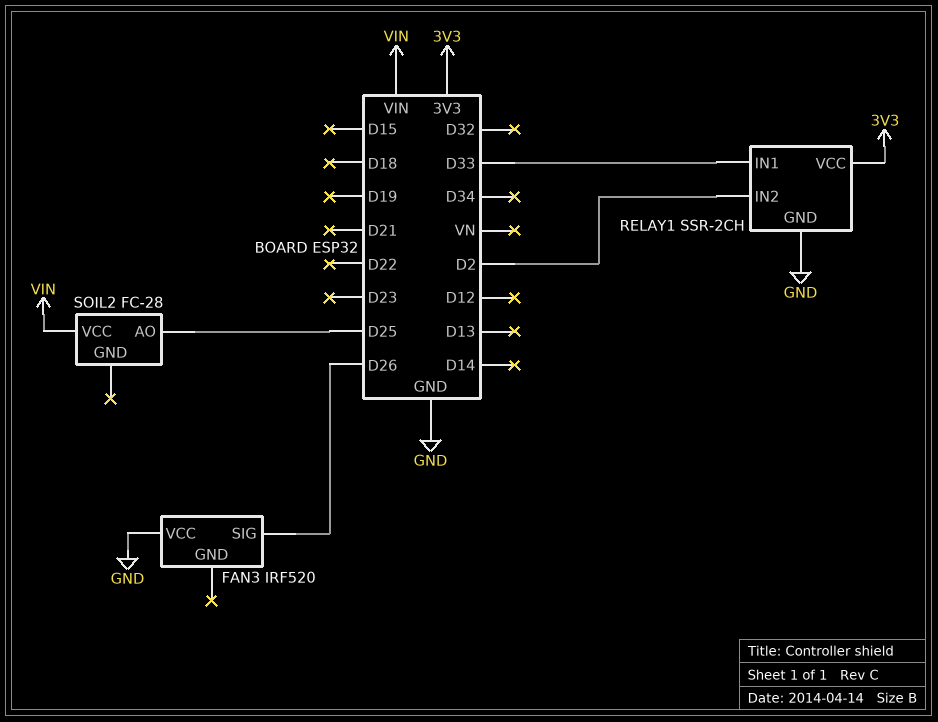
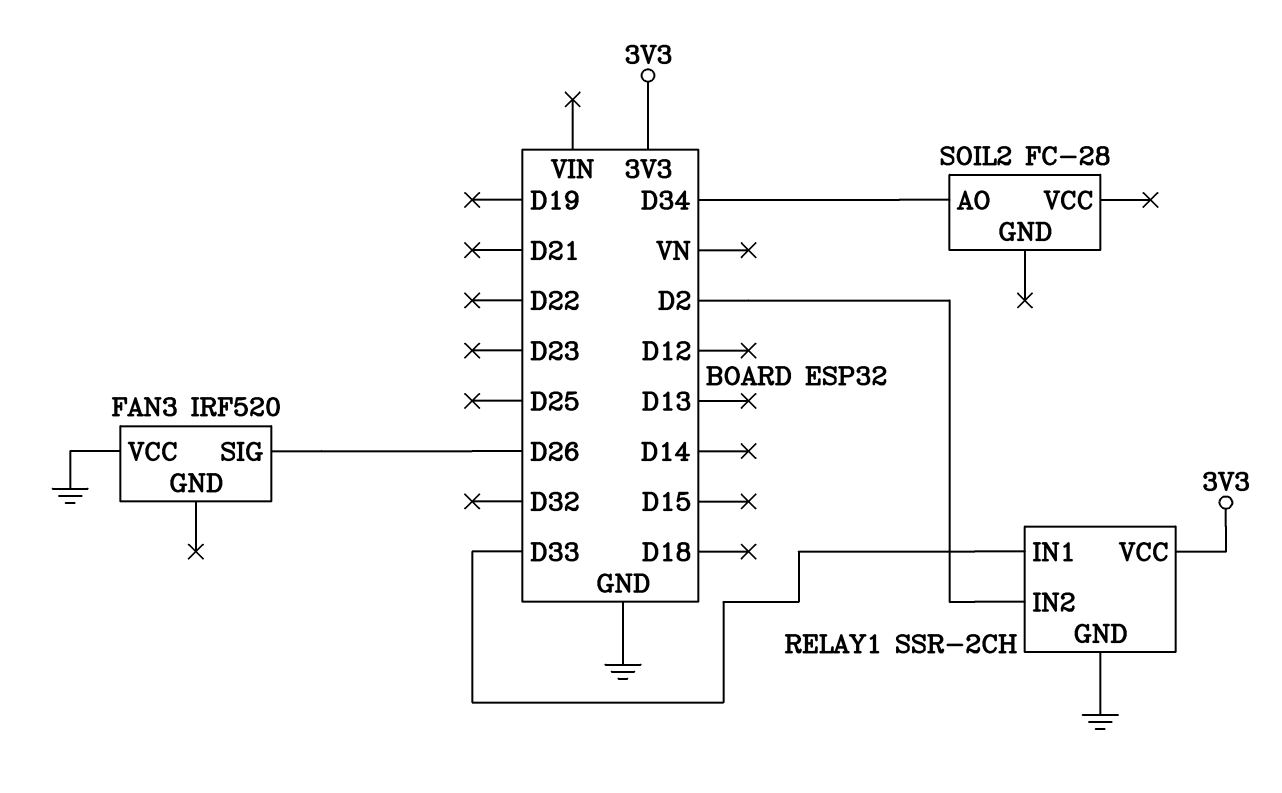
SOIL2 pin AO: D25 -> D34
SOIL2 pin VCC: VIN -> none

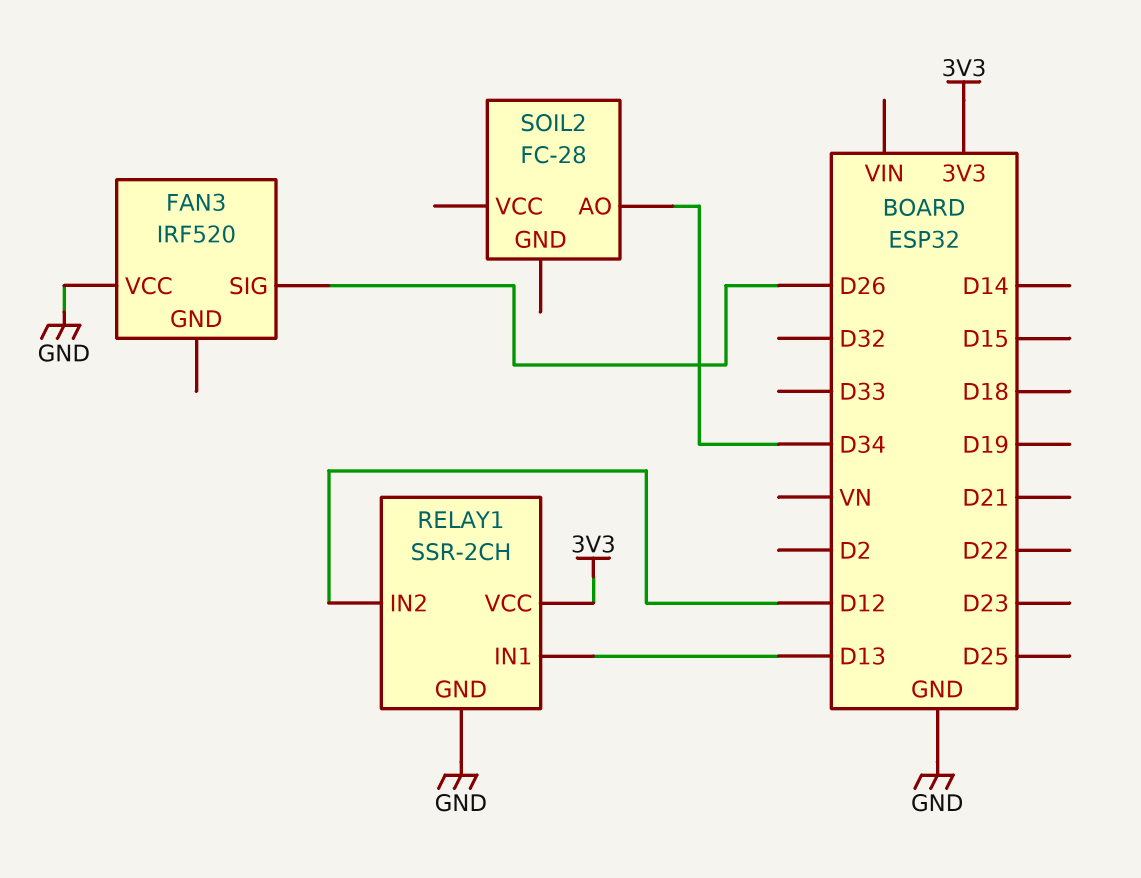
RELAY1 pin IN1: D33 -> D13
RELAY1 pin IN2: D2 -> D12

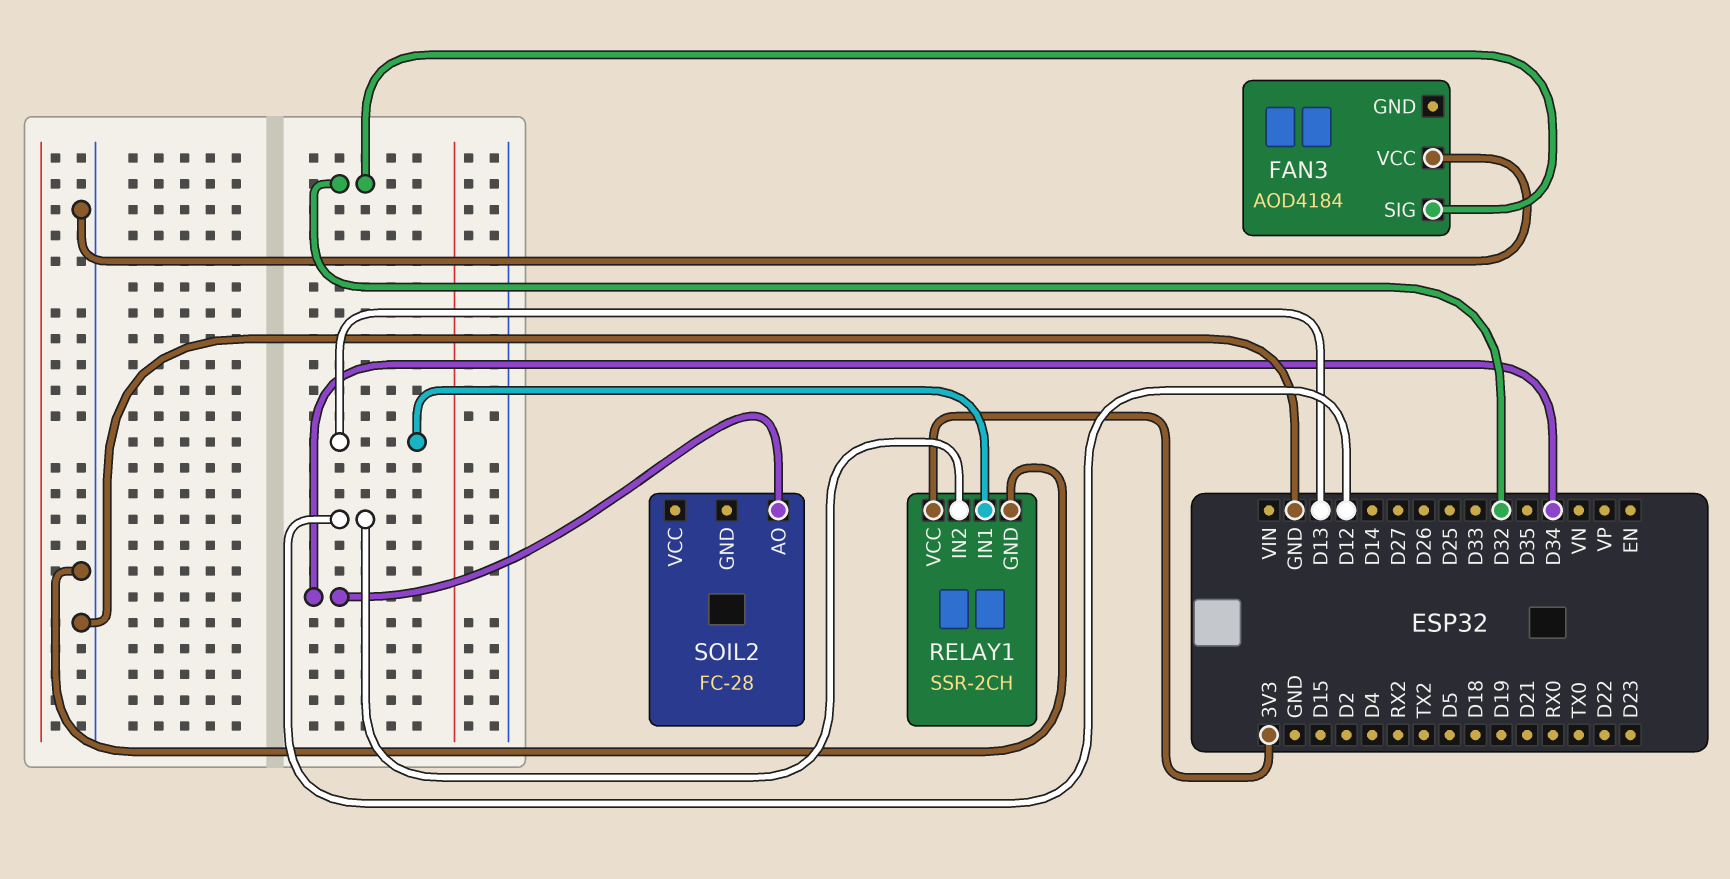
FAN3: IRF520 -> AOD4184
FAN3 pin SIG: D26 -> D32

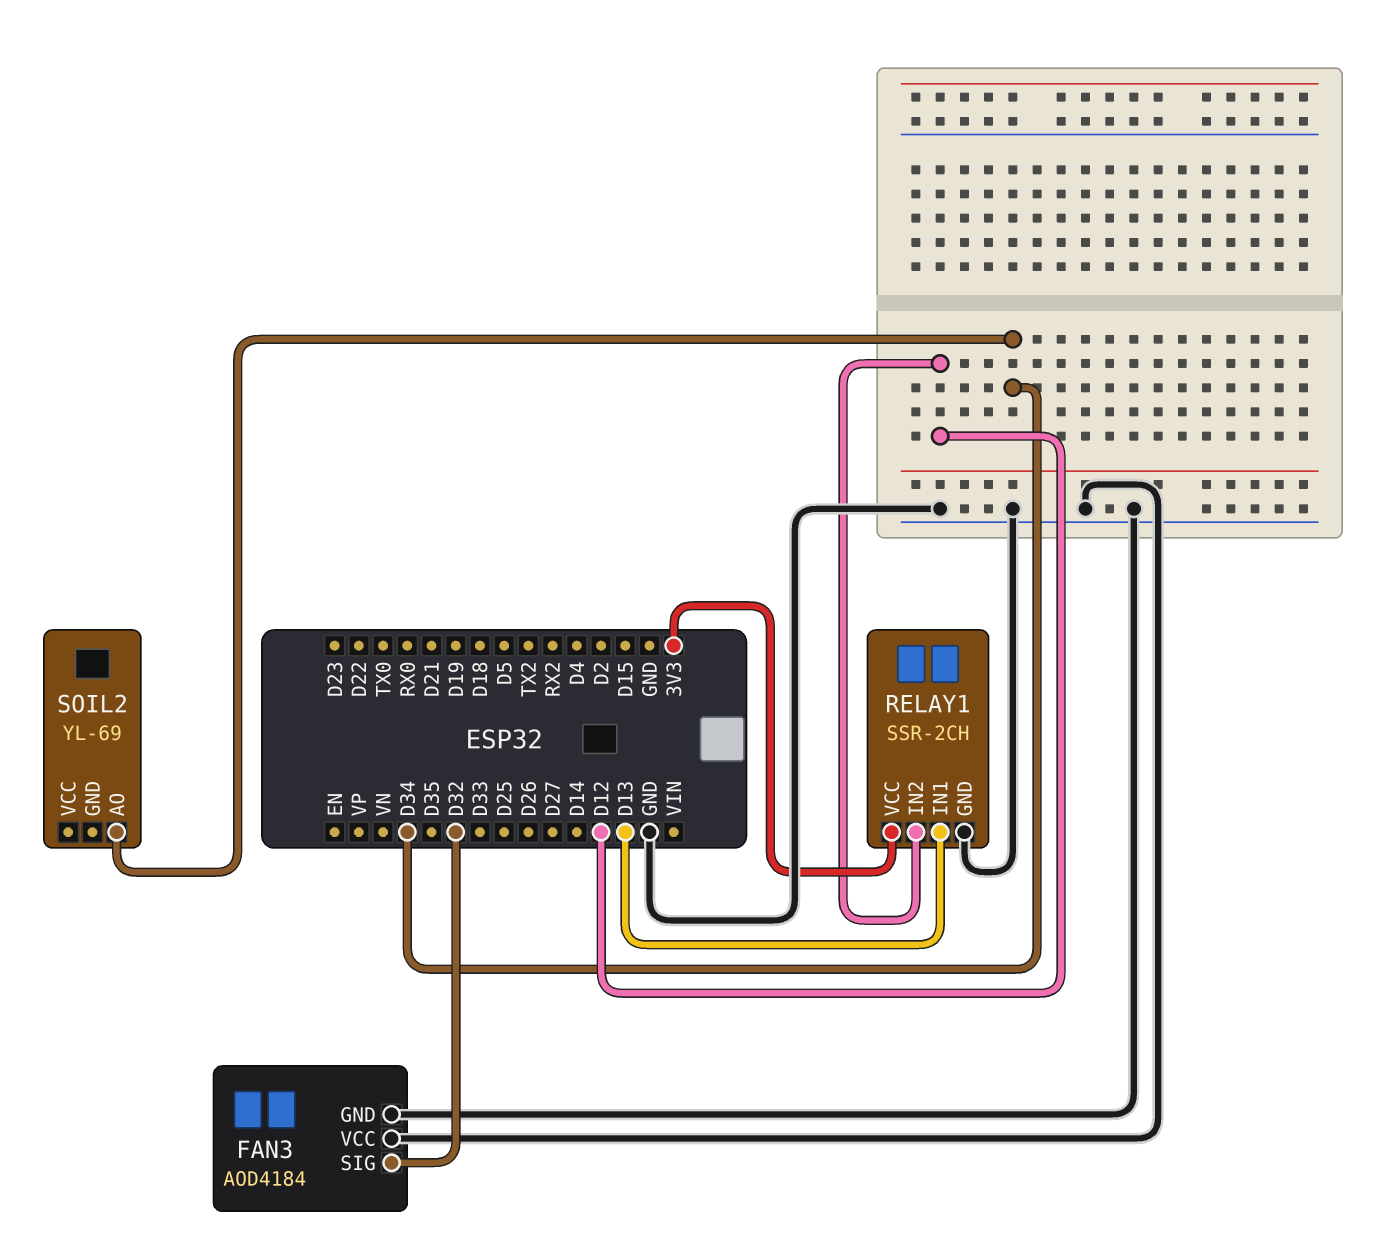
FAN3 pin GND: none -> GND
SOIL2: FC-28 -> YL-69

